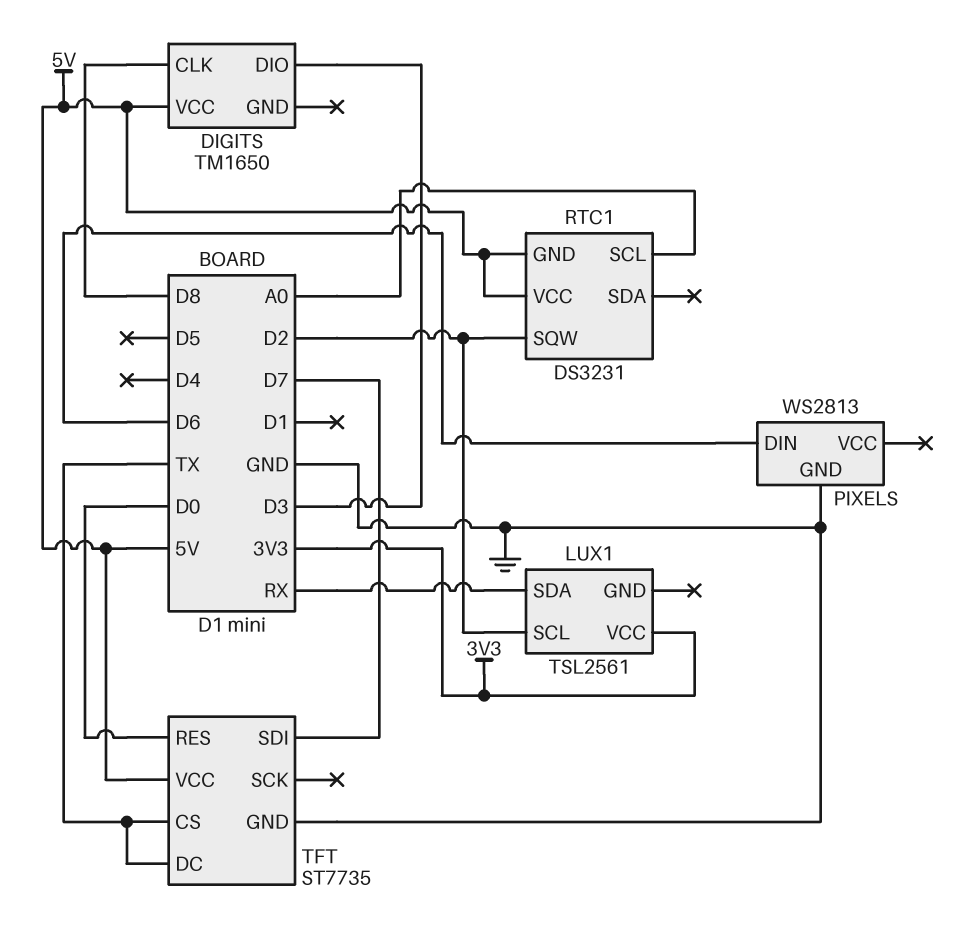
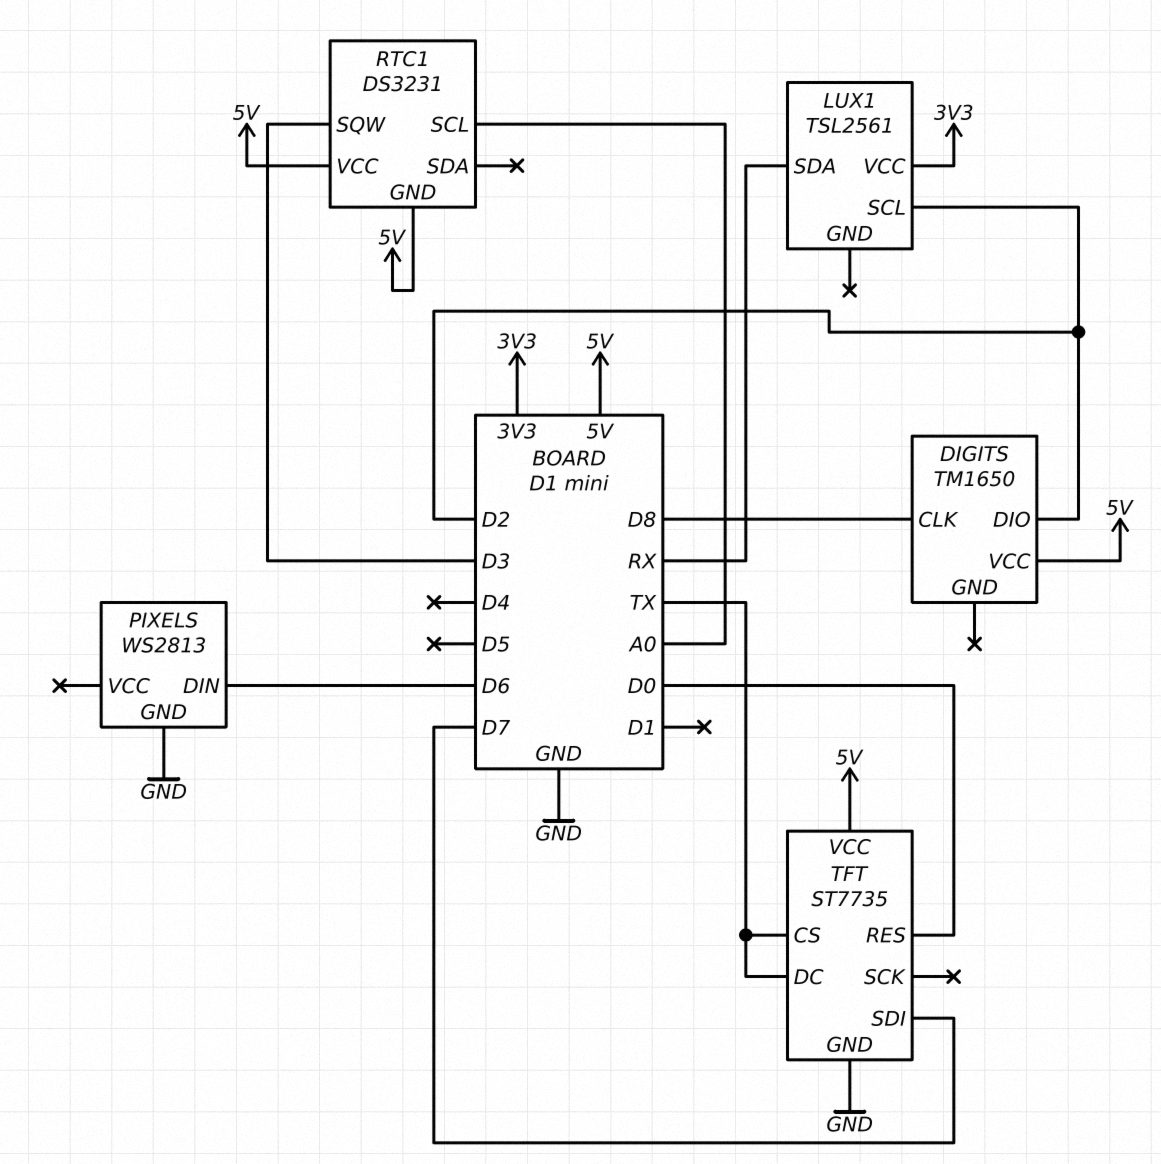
DIGITS pin DIO: D3 -> D2
RTC1 pin SQW: D2 -> D3

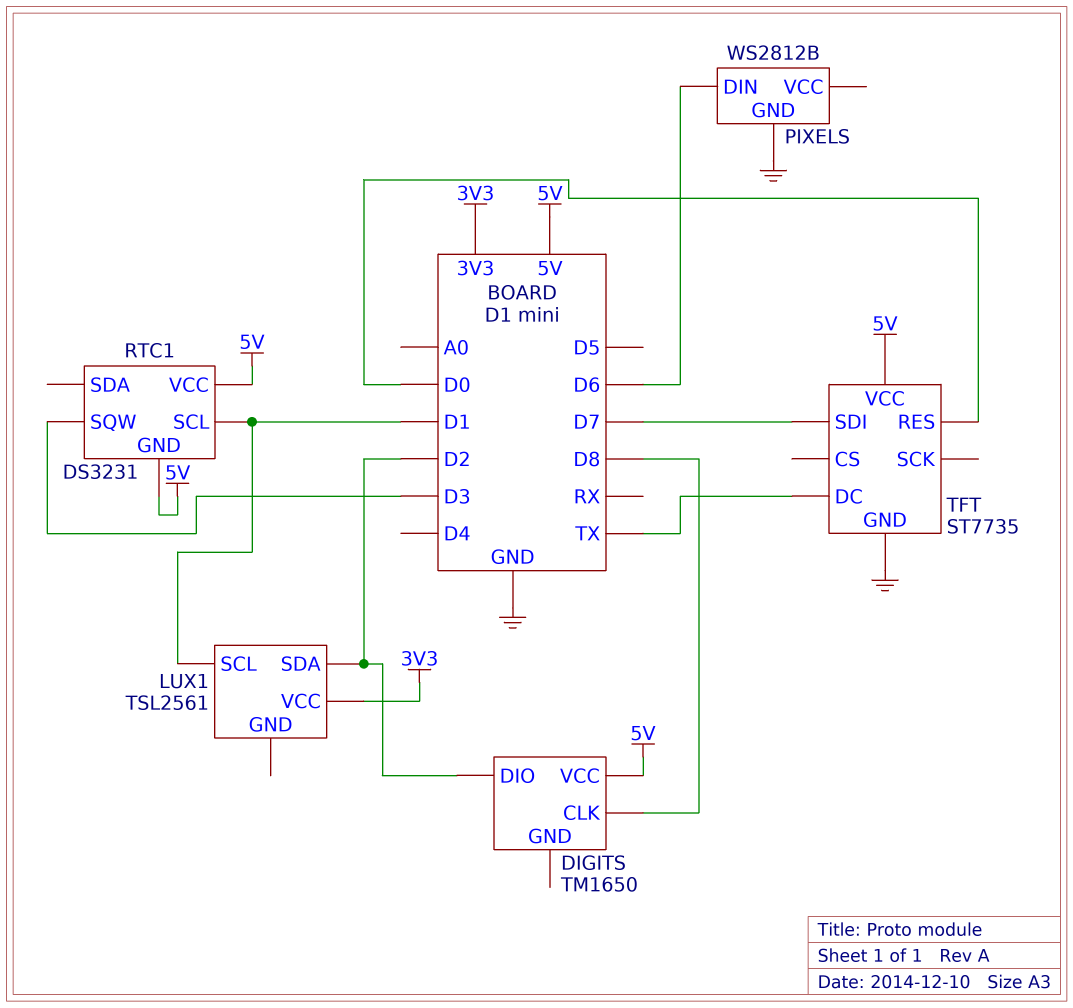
LUX1 pin SCL: D2 -> D1
LUX1 pin SDA: RX -> D2
PIXELS: WS2813 -> WS2812B
RTC1 pin SCL: A0 -> D1
TFT pin CS: TX -> none

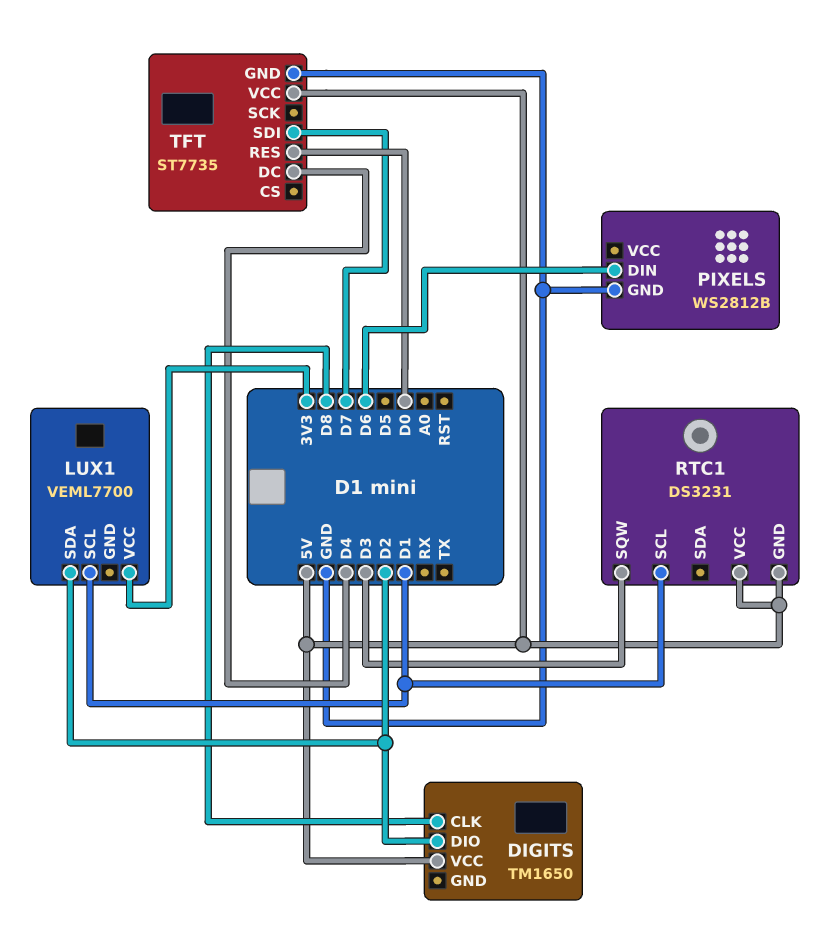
LUX1: TSL2561 -> VEML7700
TFT pin DC: TX -> D4

